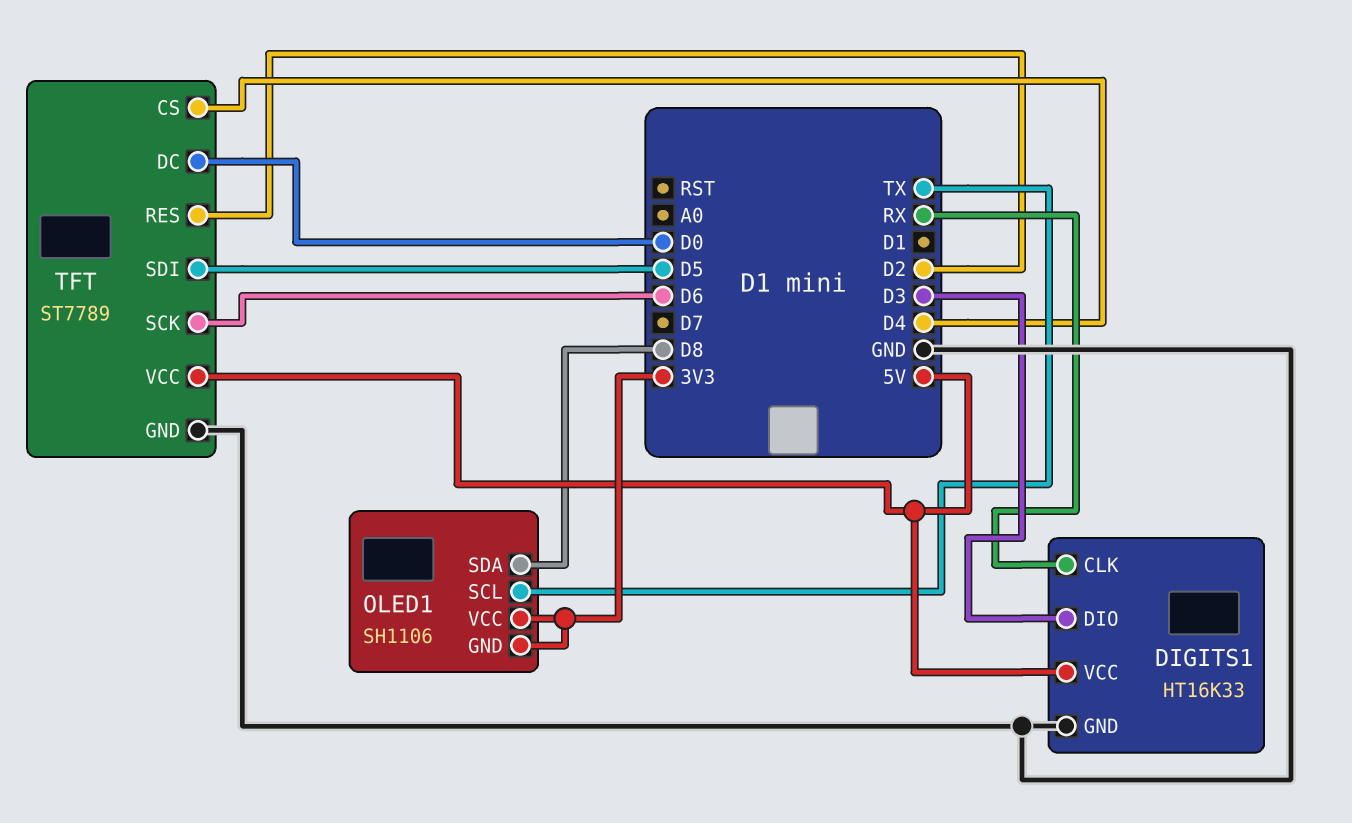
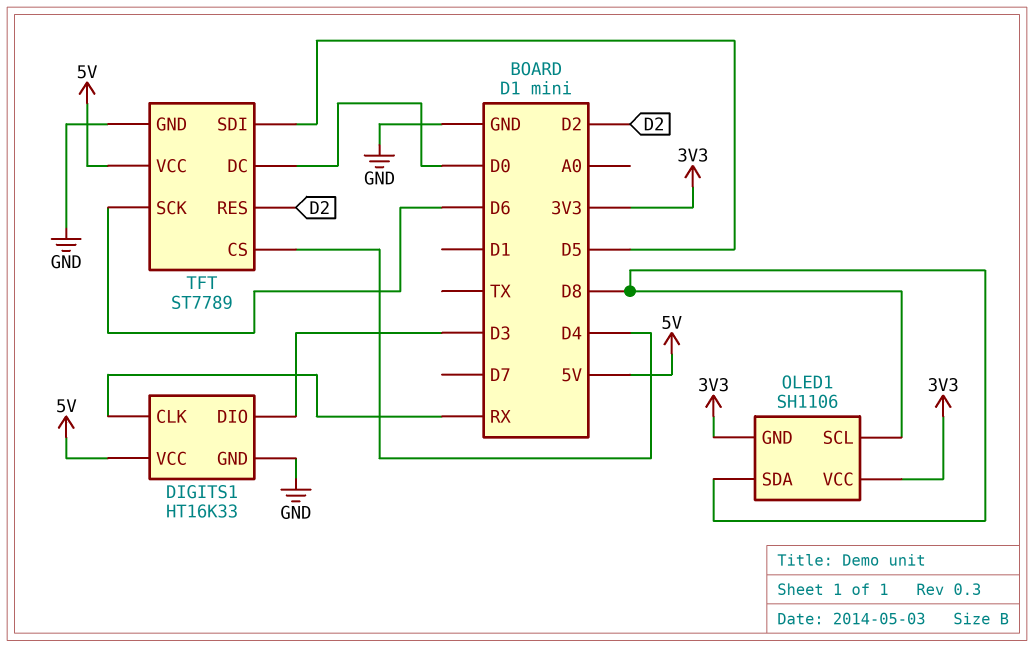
OLED1 pin SCL: TX -> D8

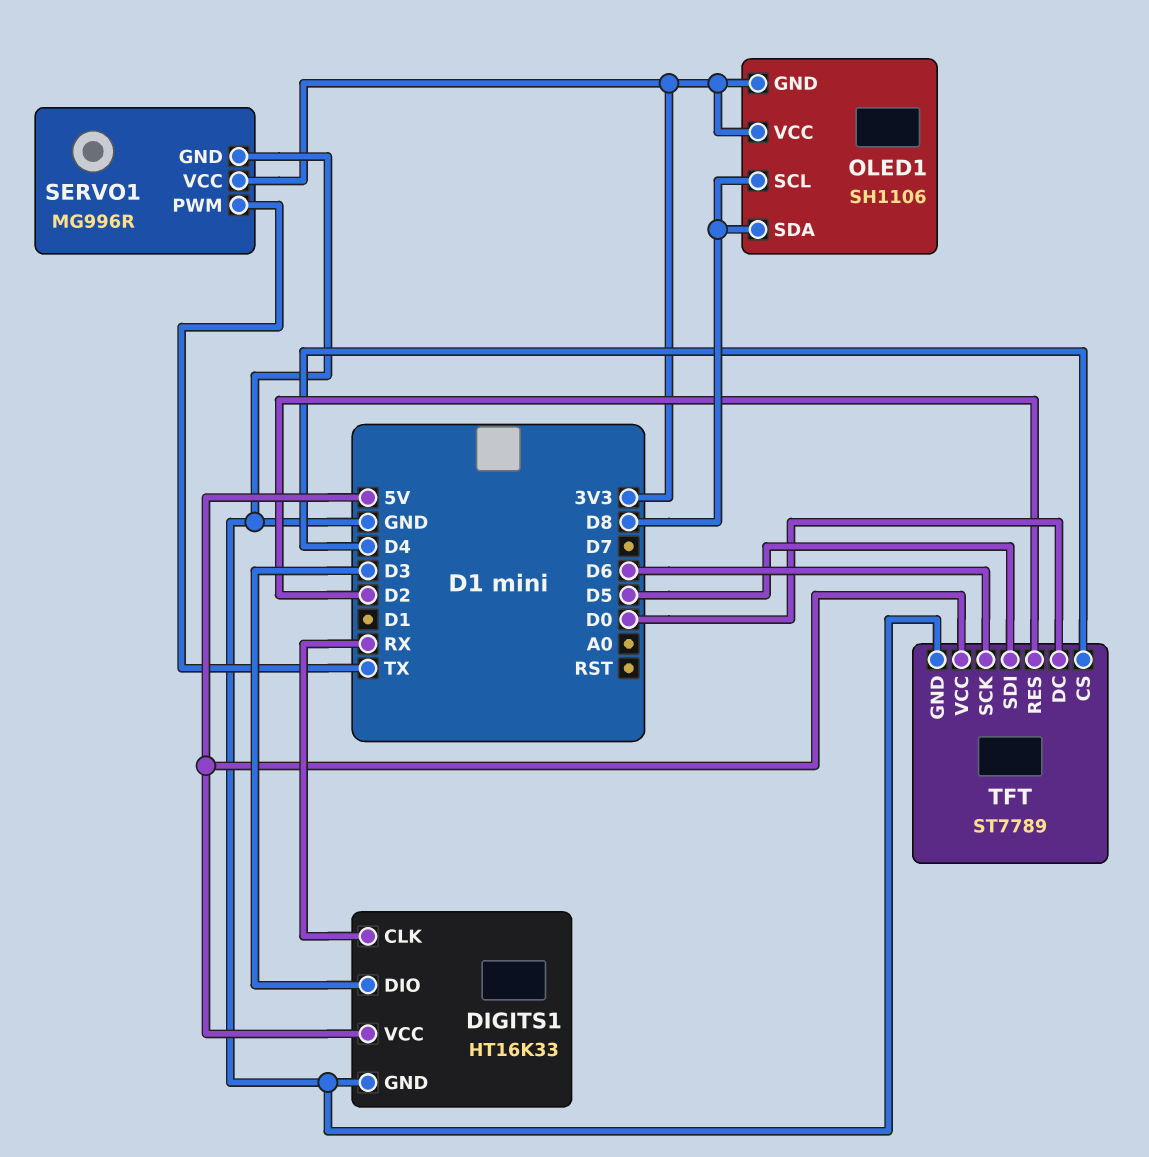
SERVO1: none -> MG996R
SERVO1 pin GND: none -> GND
SERVO1 pin PWM: none -> TX
SERVO1 pin VCC: none -> 3V3

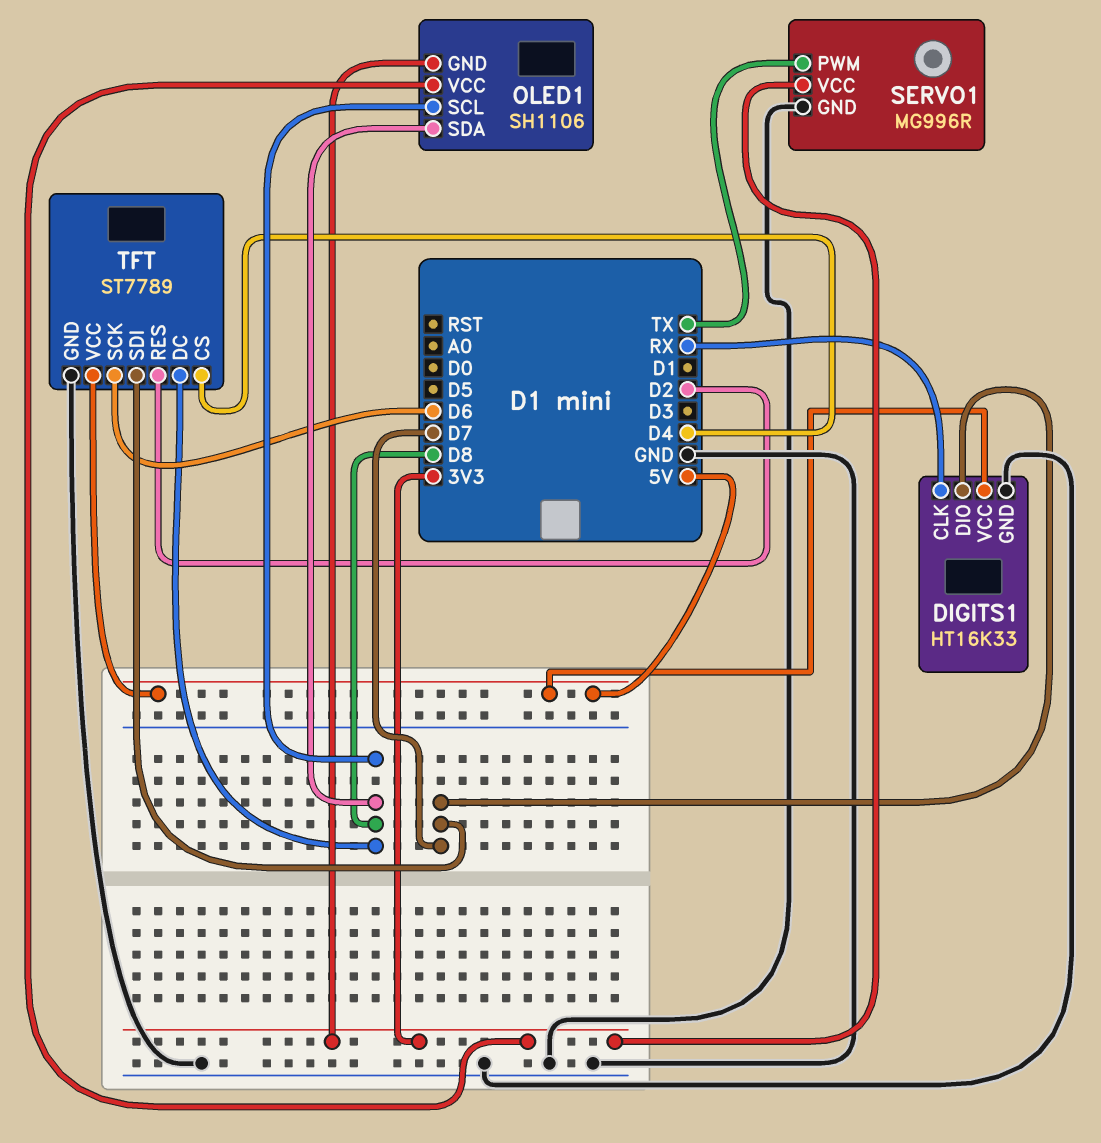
DIGITS1 pin DIO: D3 -> D7
TFT pin DC: D0 -> D8
TFT pin SDI: D5 -> D7

